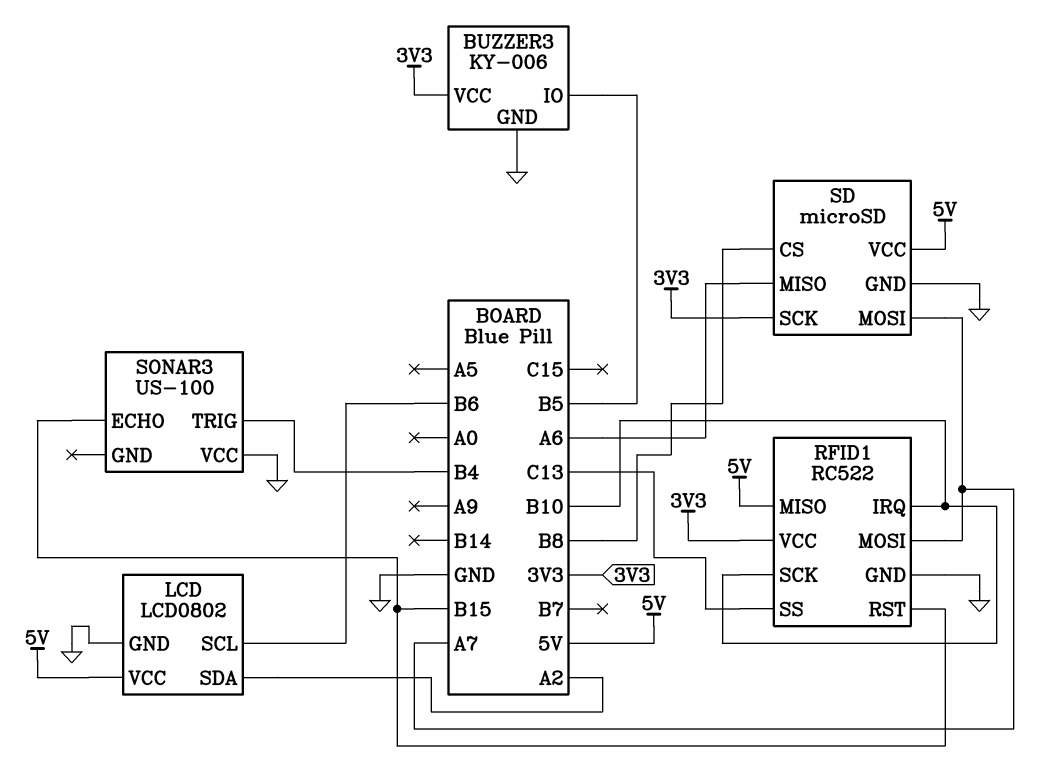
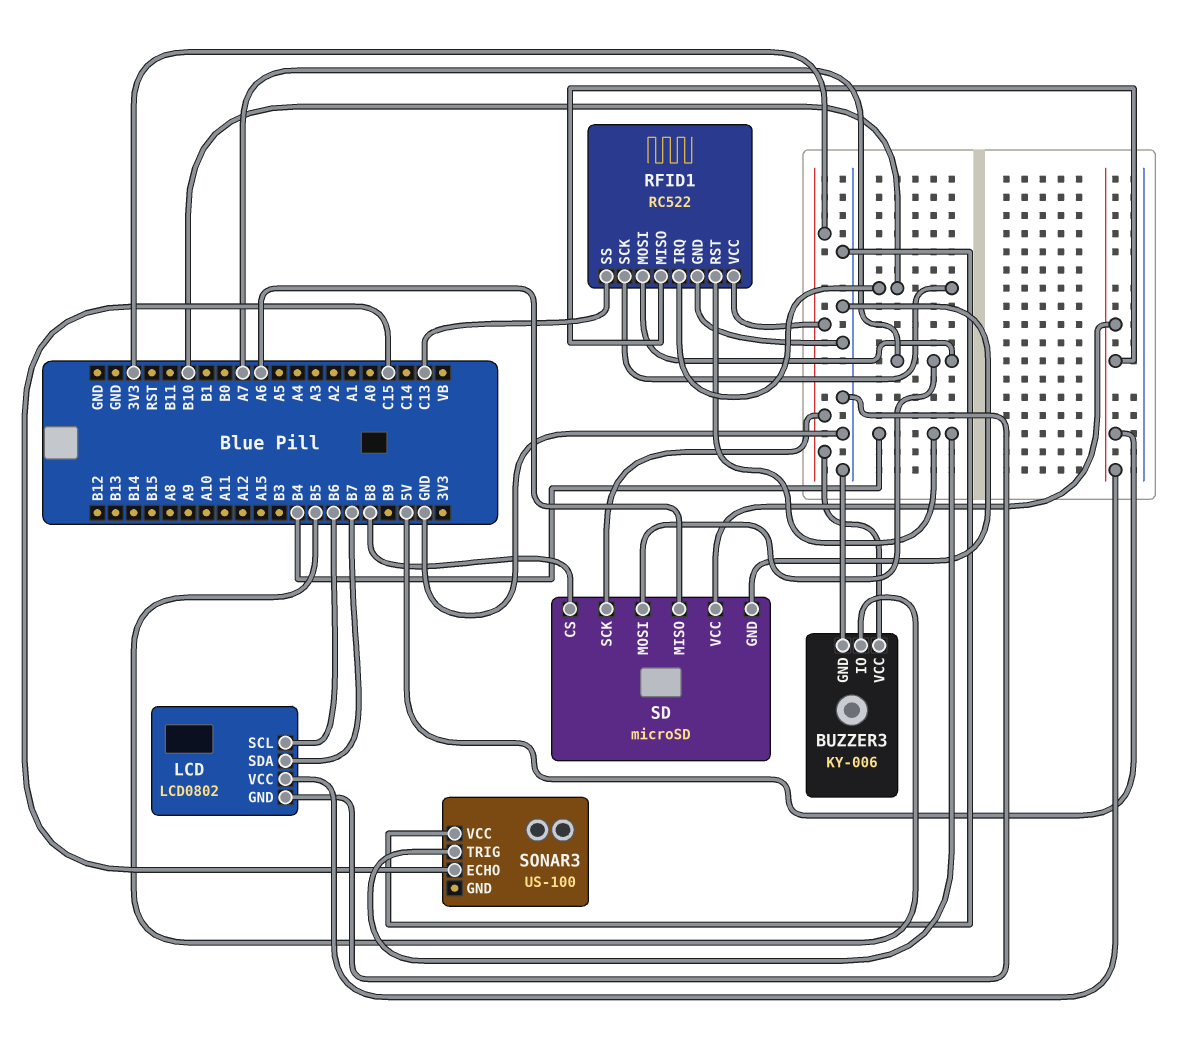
LCD pin SDA: A2 -> B7
RFID1 pin RST: B15 -> B4
SONAR3 pin ECHO: B15 -> C15

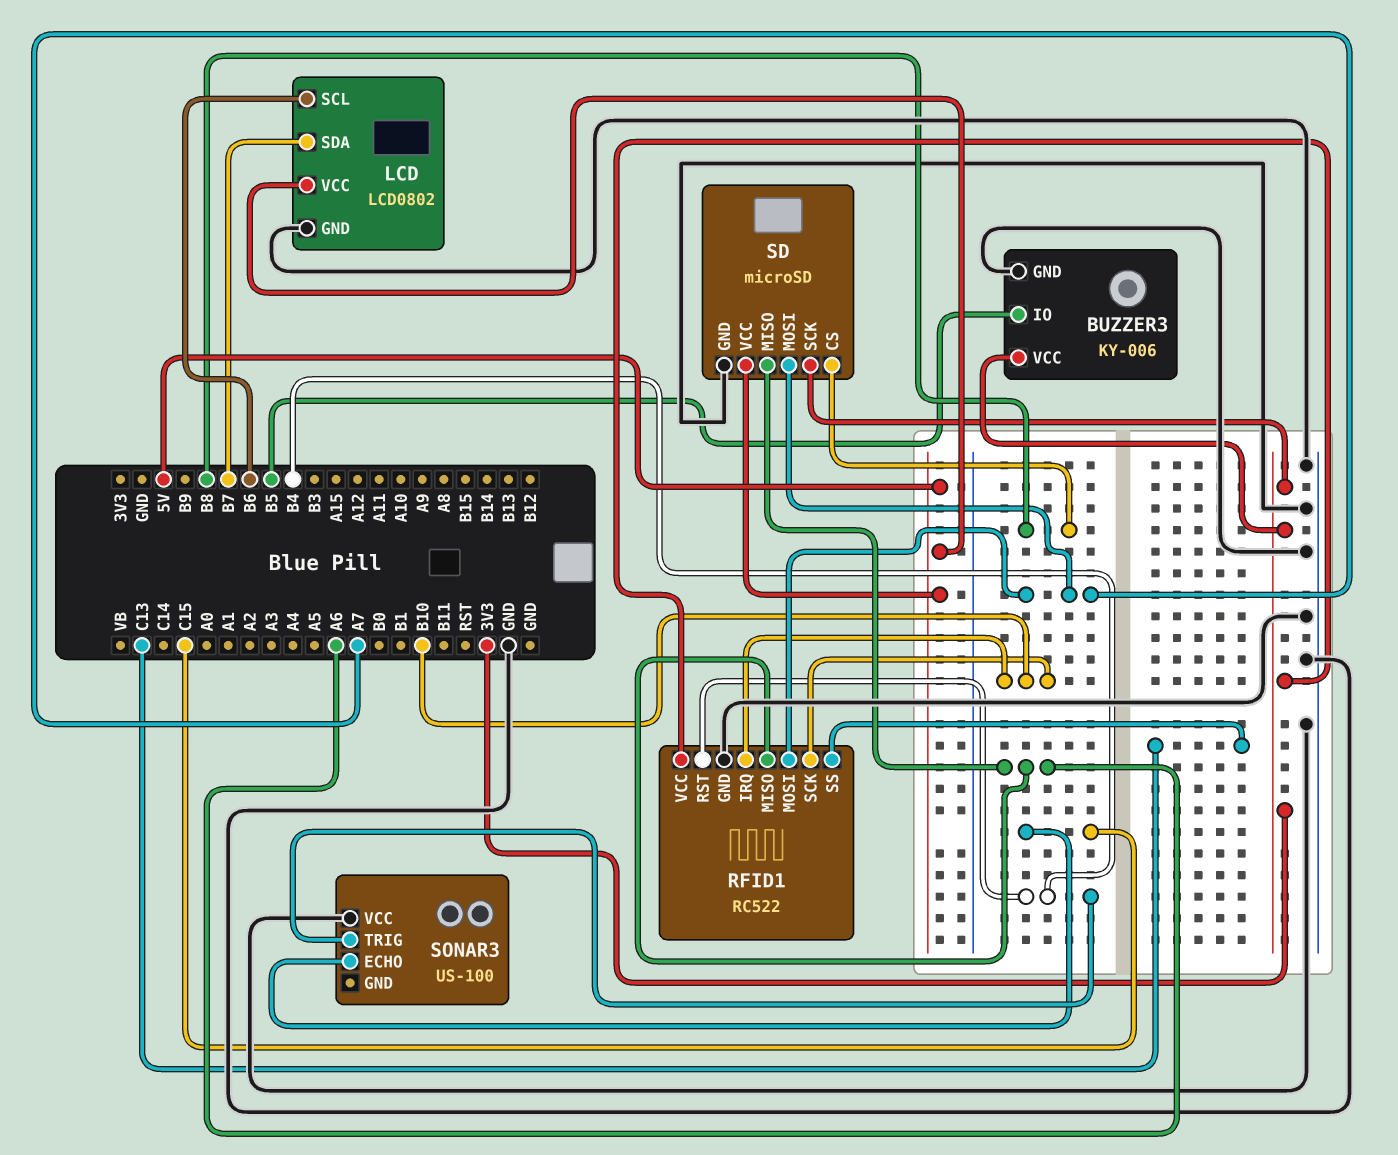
RFID1 pin MISO: 5V -> A6

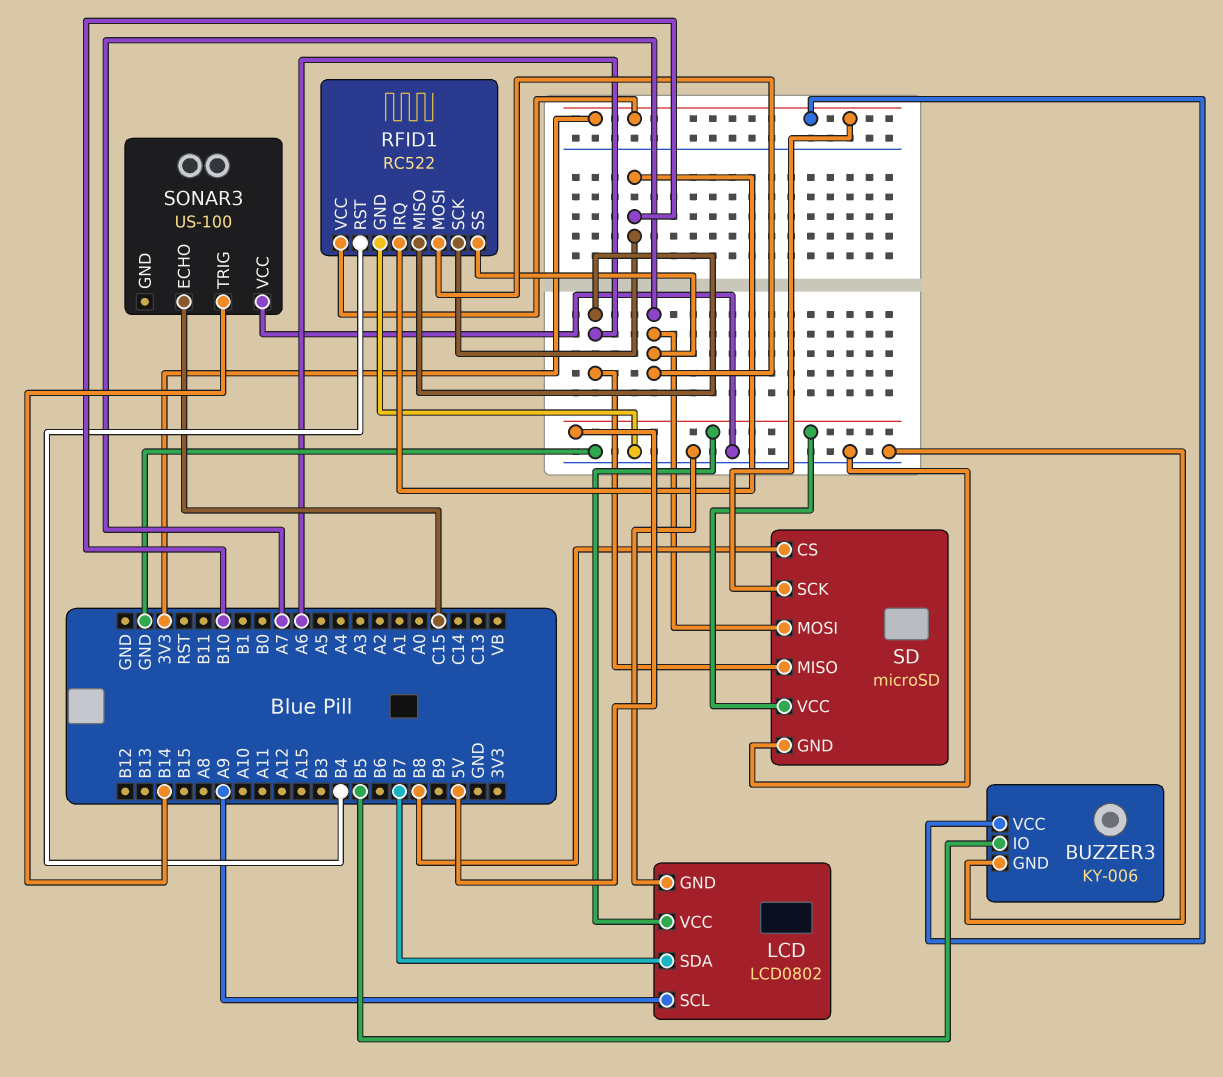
LCD pin SCL: B6 -> A9
RFID1 pin SS: C13 -> A7
SONAR3 pin TRIG: B4 -> B14

